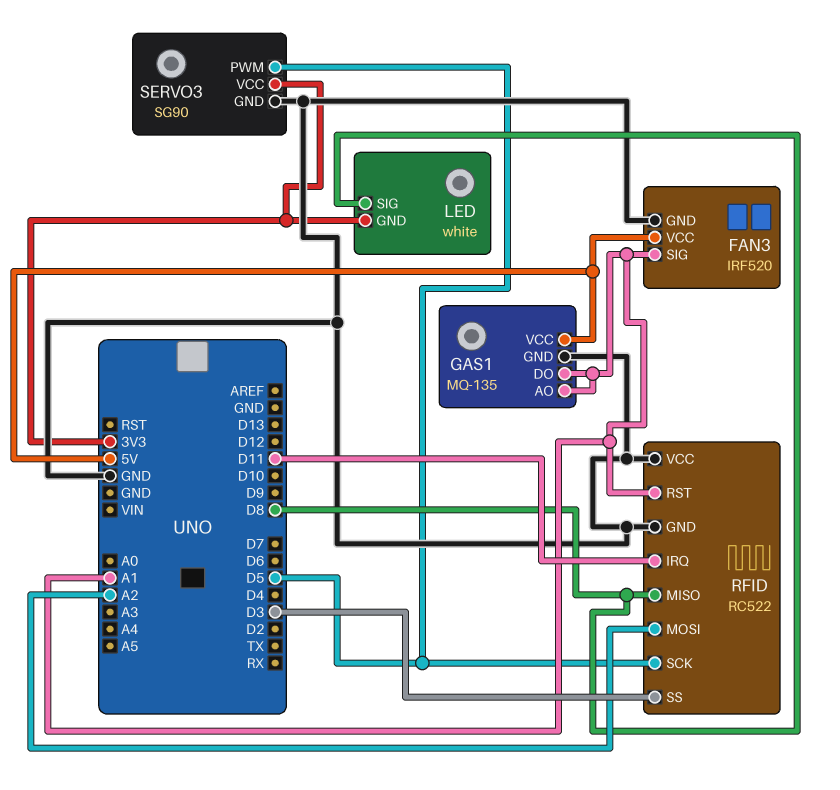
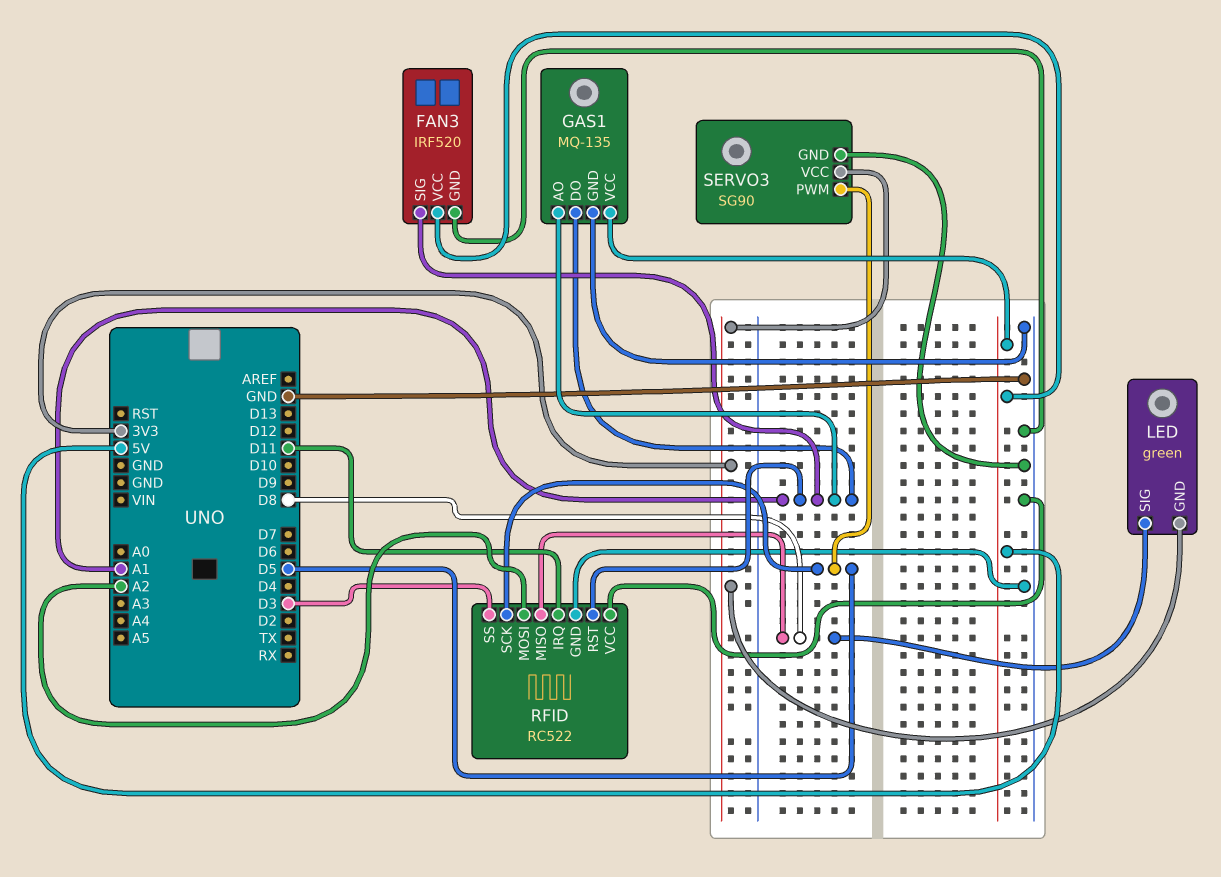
LED: white -> green

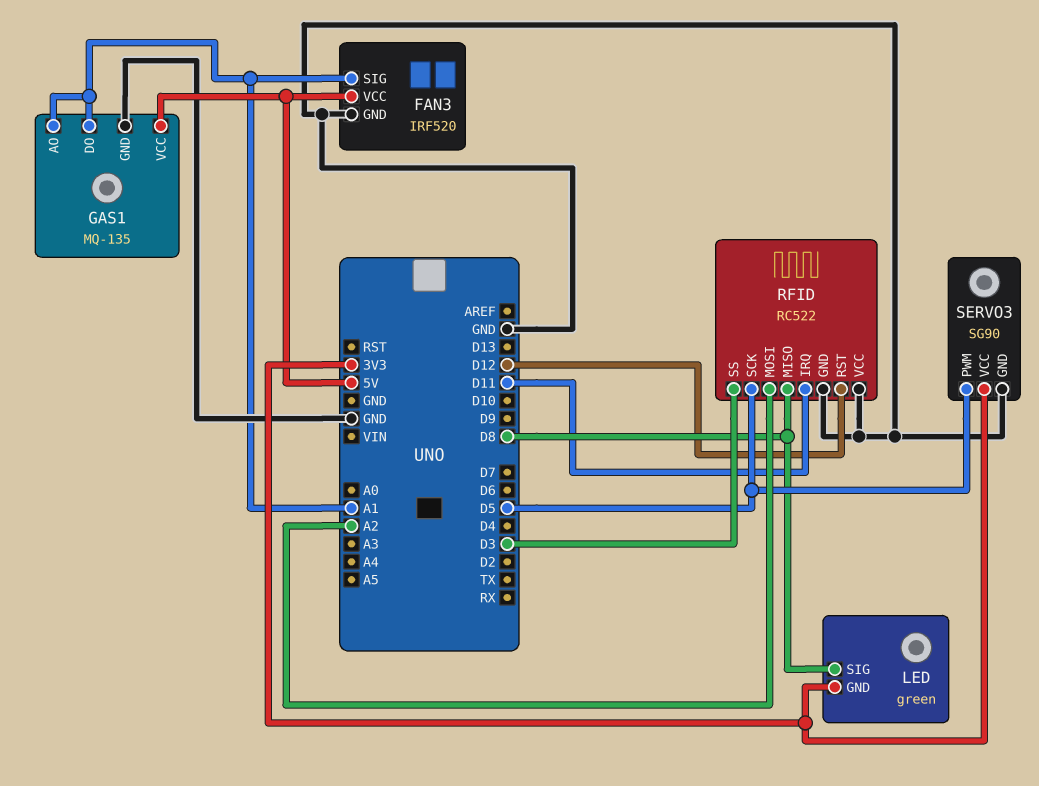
RFID pin RST: A1 -> D12

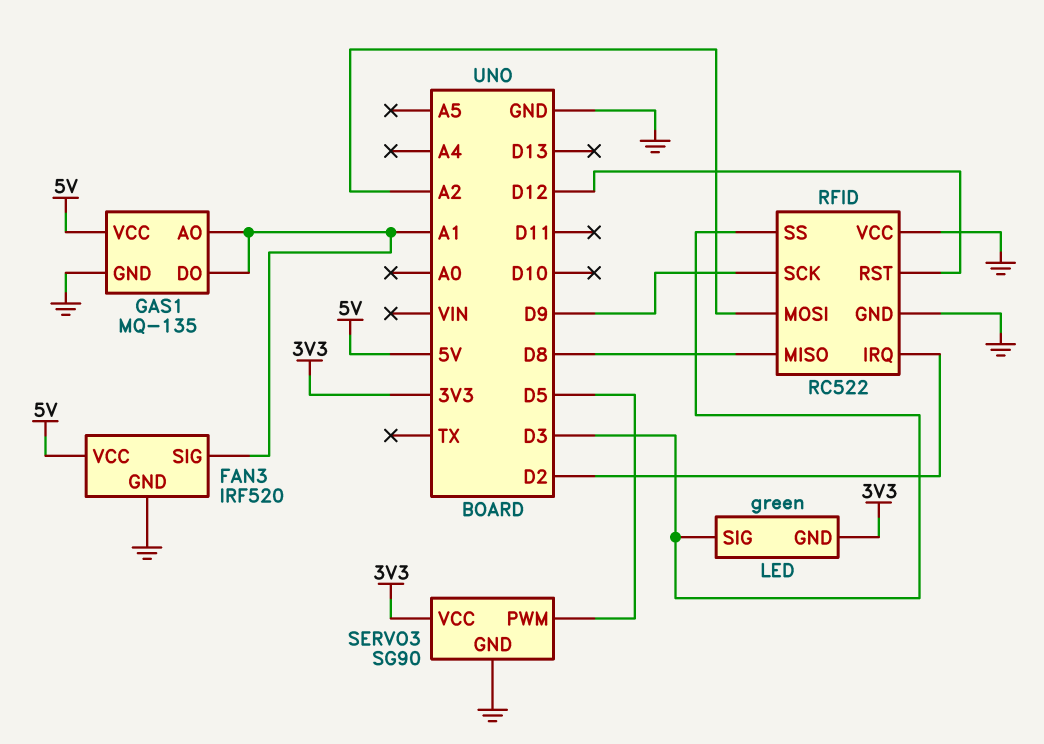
LED pin SIG: D8 -> D3
RFID pin IRQ: D11 -> D2
RFID pin SCK: D5 -> D9

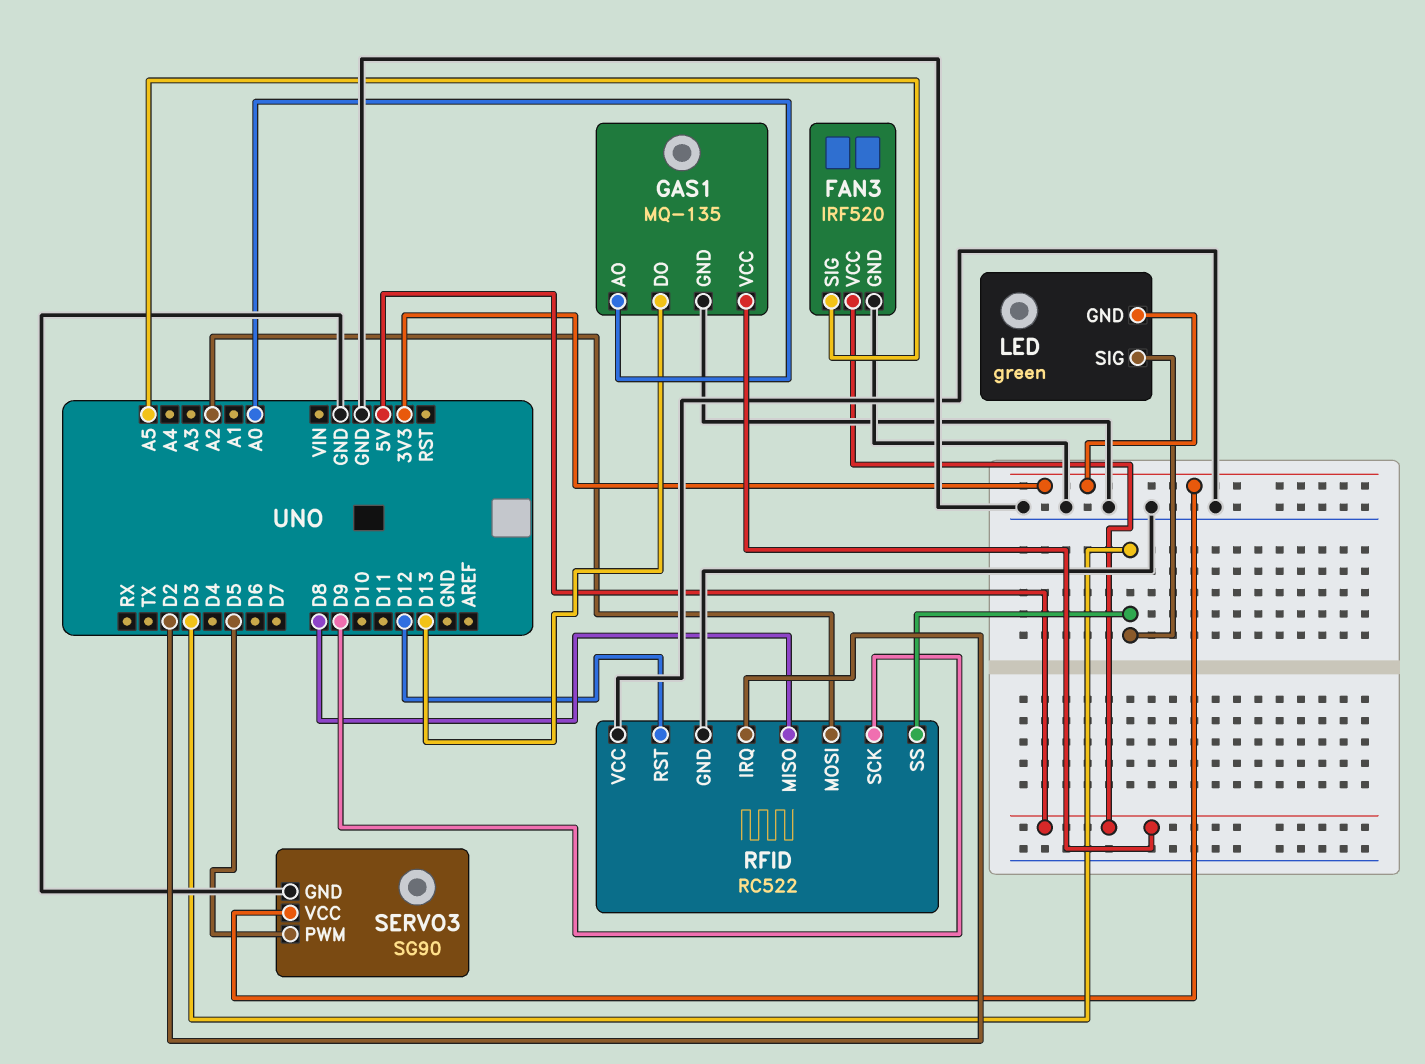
FAN3 pin SIG: A1 -> A5
GAS1 pin AO: A1 -> A0
GAS1 pin DO: A1 -> D13

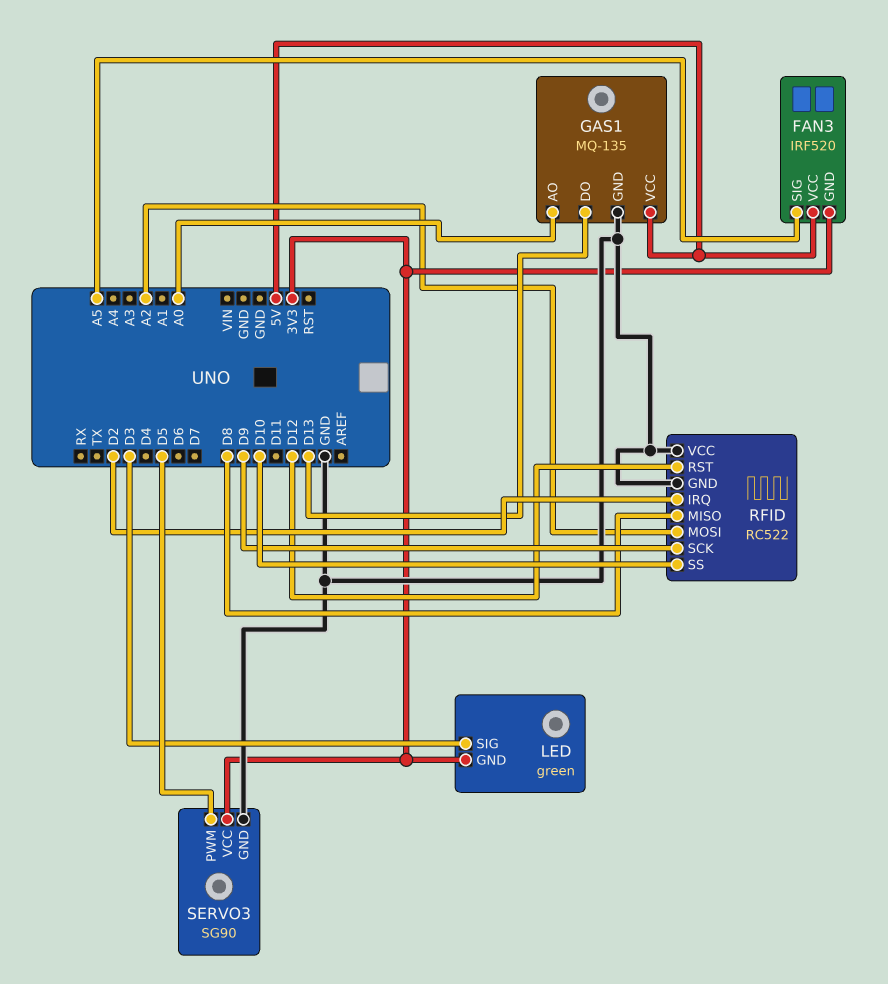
FAN3 pin GND: GND -> 3V3
RFID pin SS: D3 -> D10

